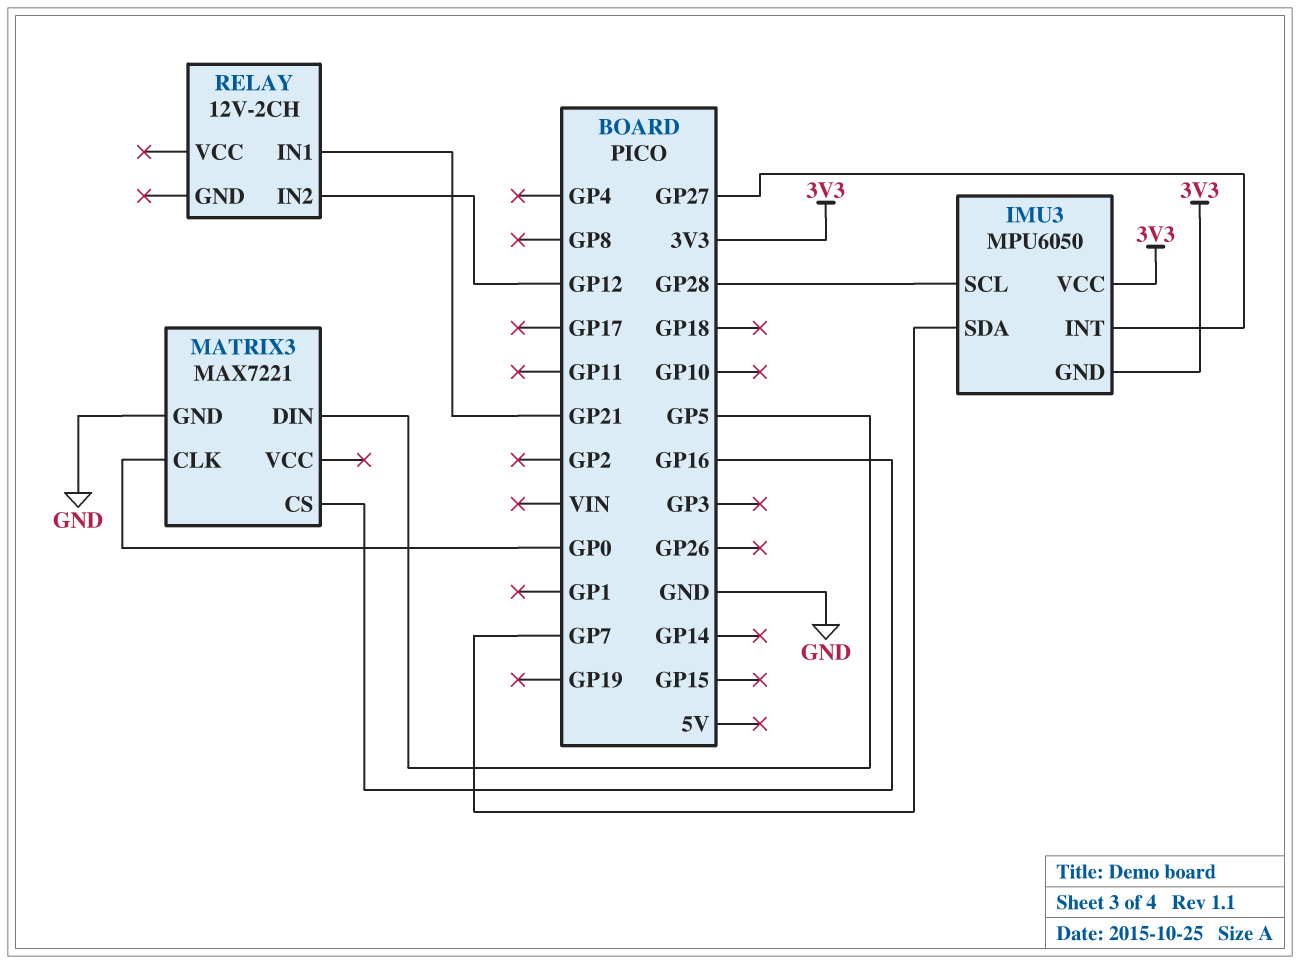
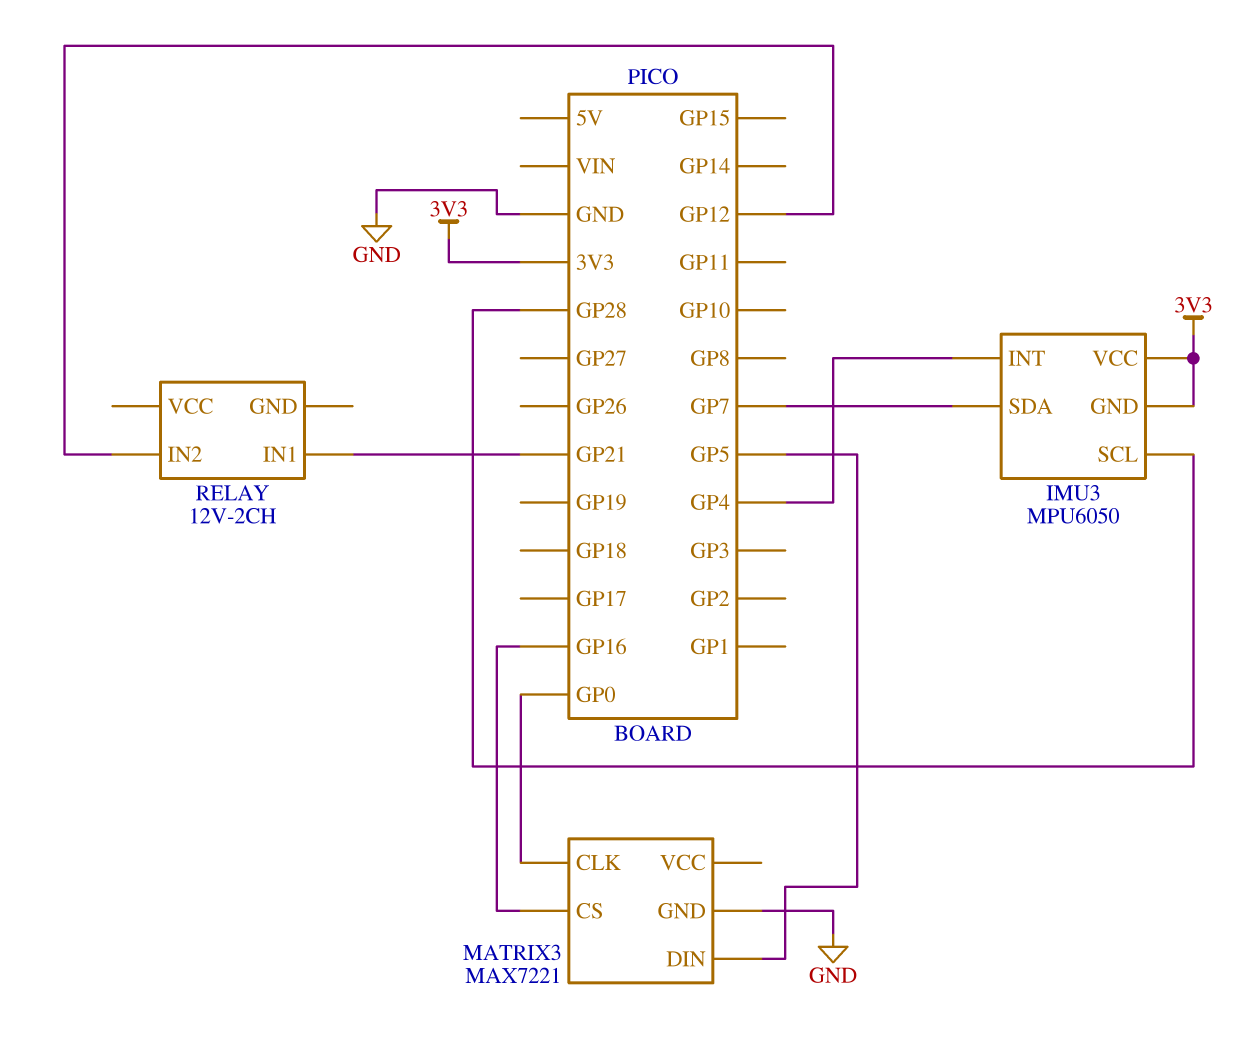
IMU3 pin INT: GP27 -> GP4

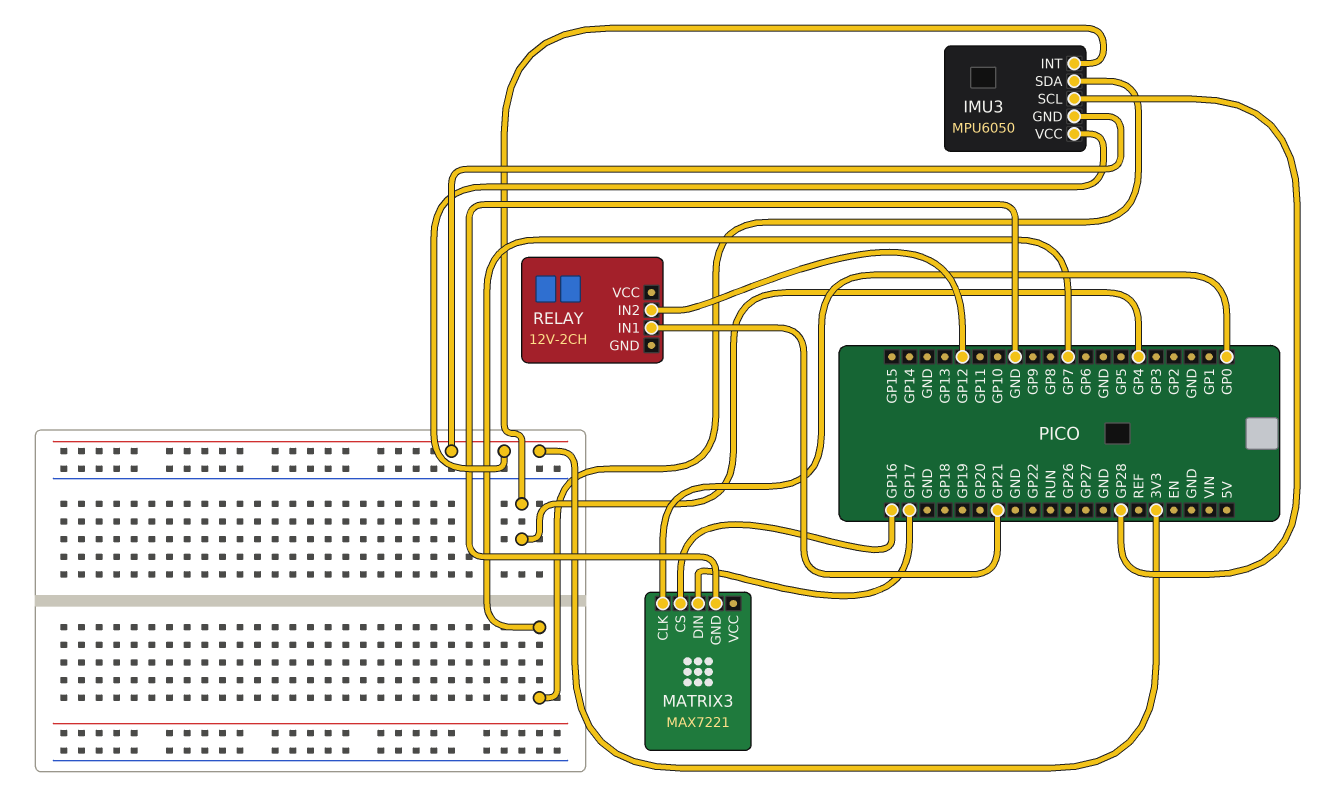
MATRIX3 pin DIN: GP5 -> GP17

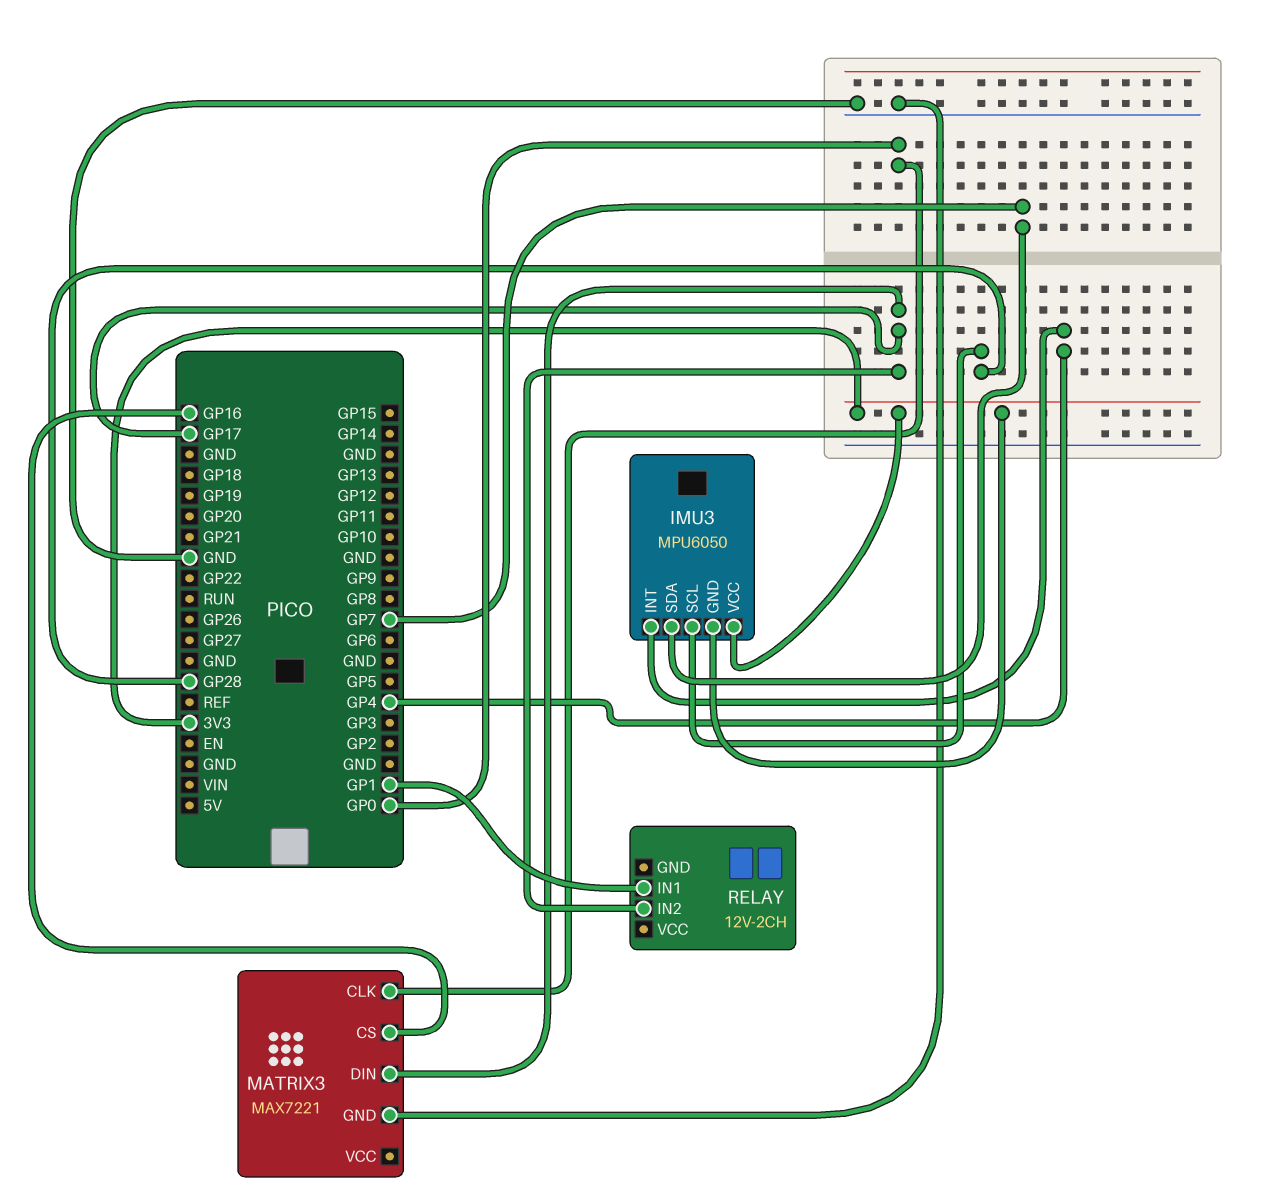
RELAY pin IN1: GP21 -> GP1
RELAY pin IN2: GP12 -> GP17

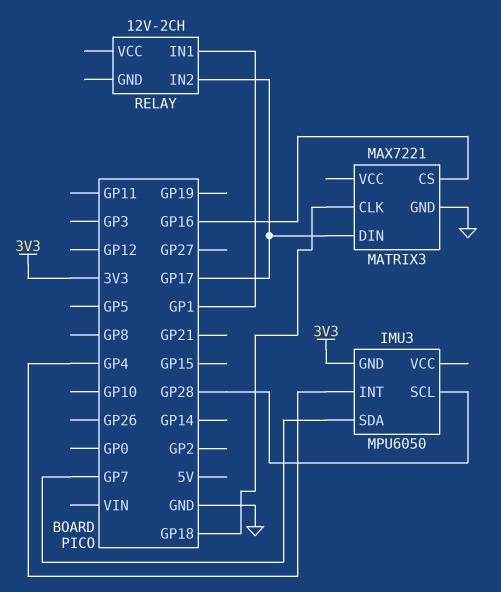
IMU3 pin VCC: 3V3 -> none
MATRIX3 pin CLK: GP0 -> GP18

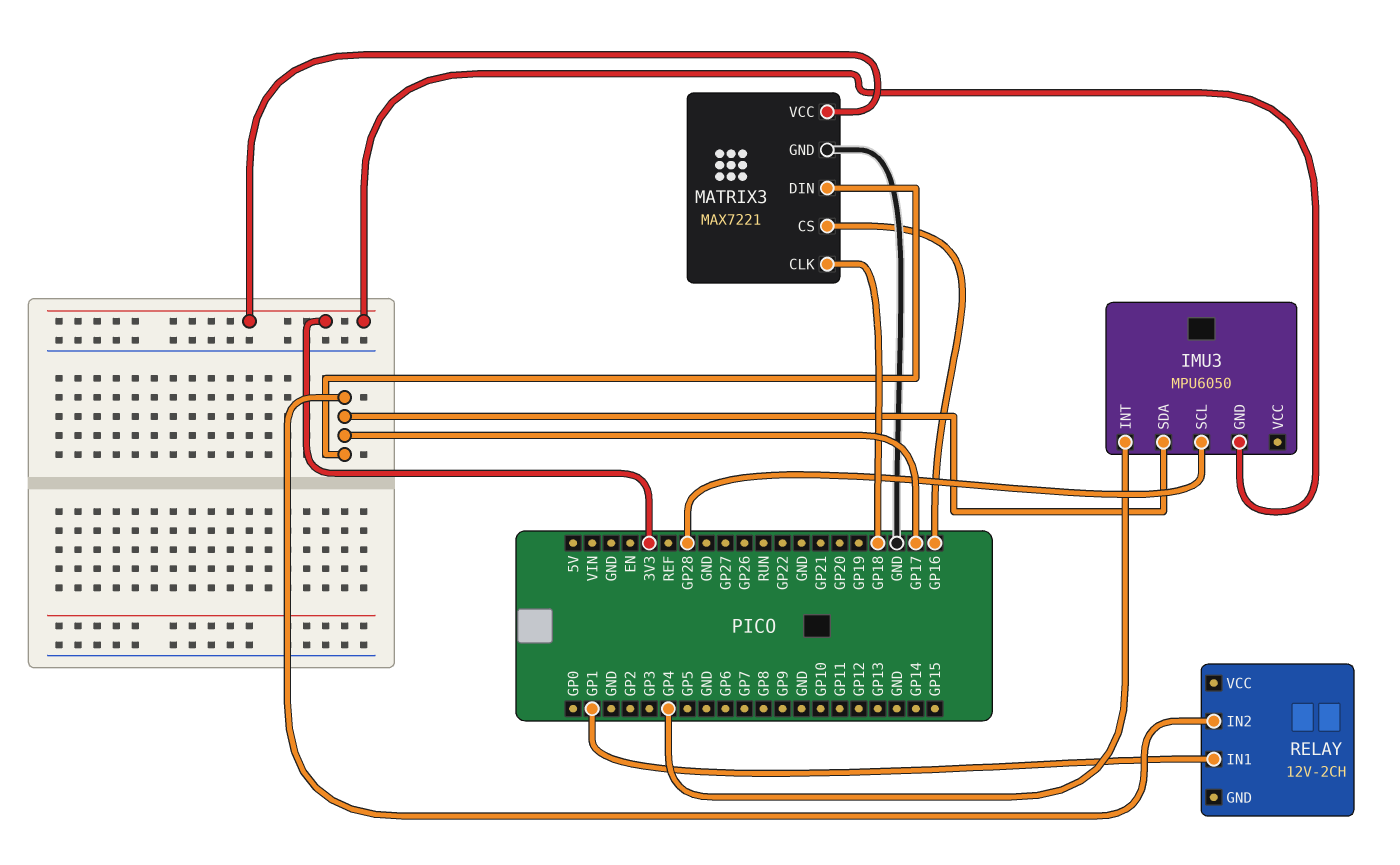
IMU3 pin SDA: GP7 -> GP17
MATRIX3 pin VCC: none -> 3V3

